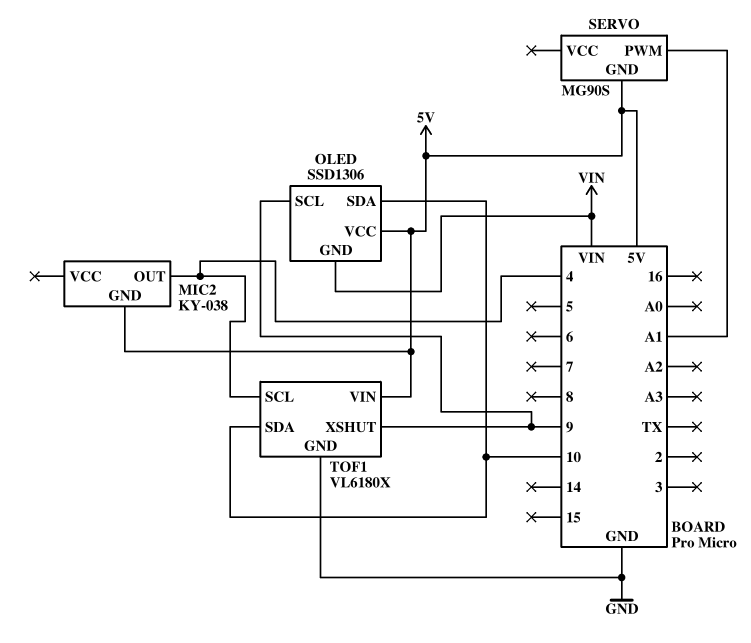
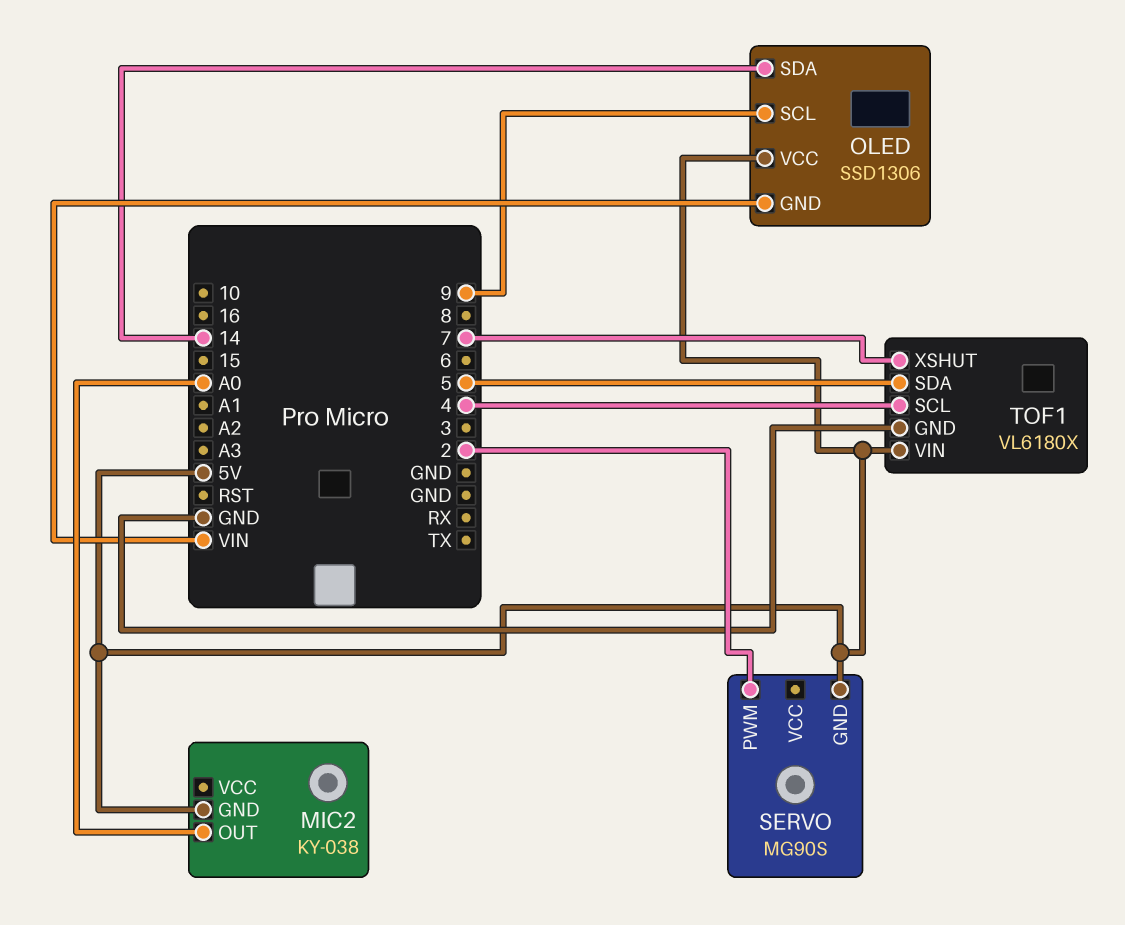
MIC2 pin OUT: 4 -> A0
OLED pin SDA: 10 -> 14
SERVO pin PWM: A1 -> 2
TOF1 pin SDA: 10 -> 5
TOF1 pin XSHUT: 9 -> 7

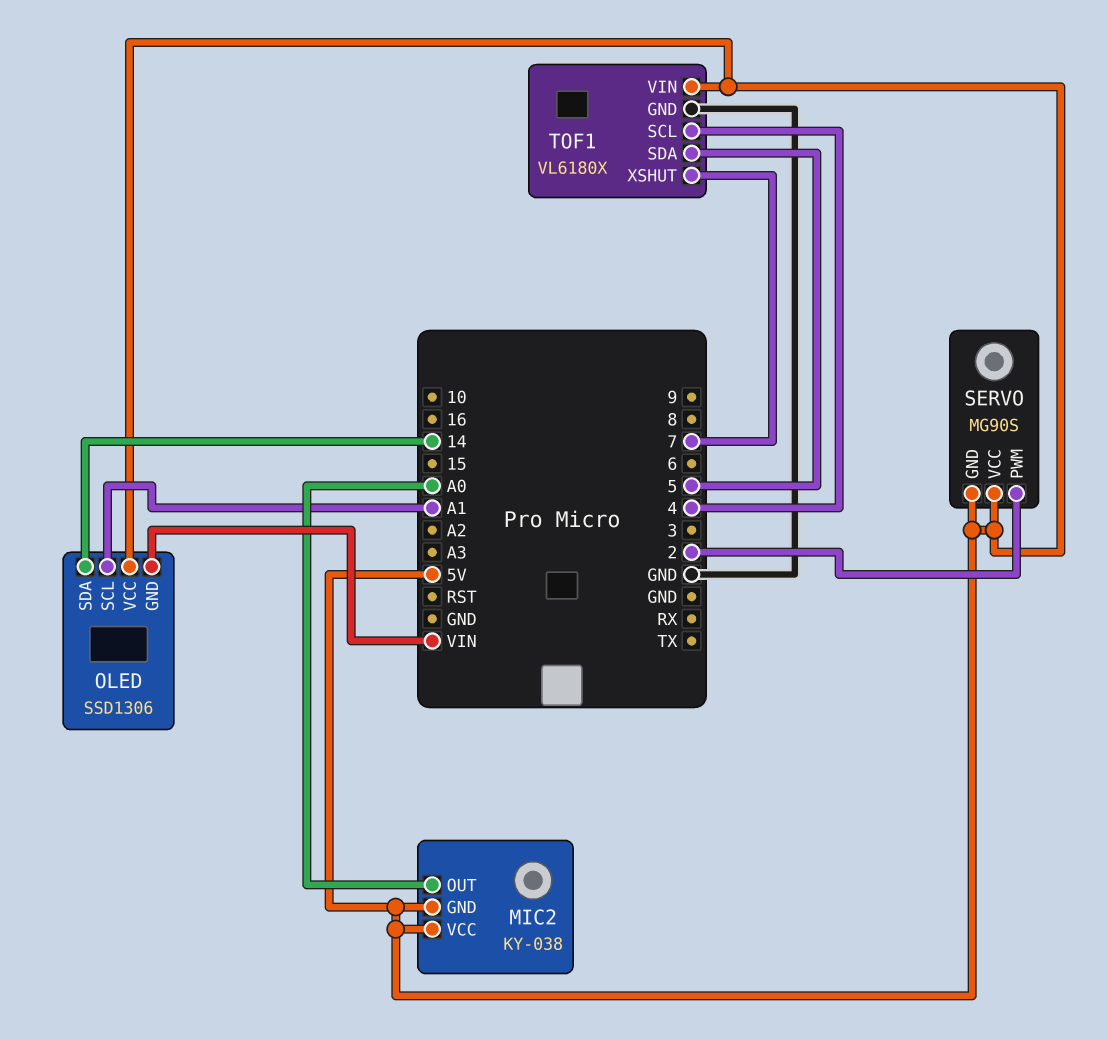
MIC2 pin VCC: none -> 5V
OLED pin SCL: 9 -> A1
SERVO pin VCC: none -> 5V

